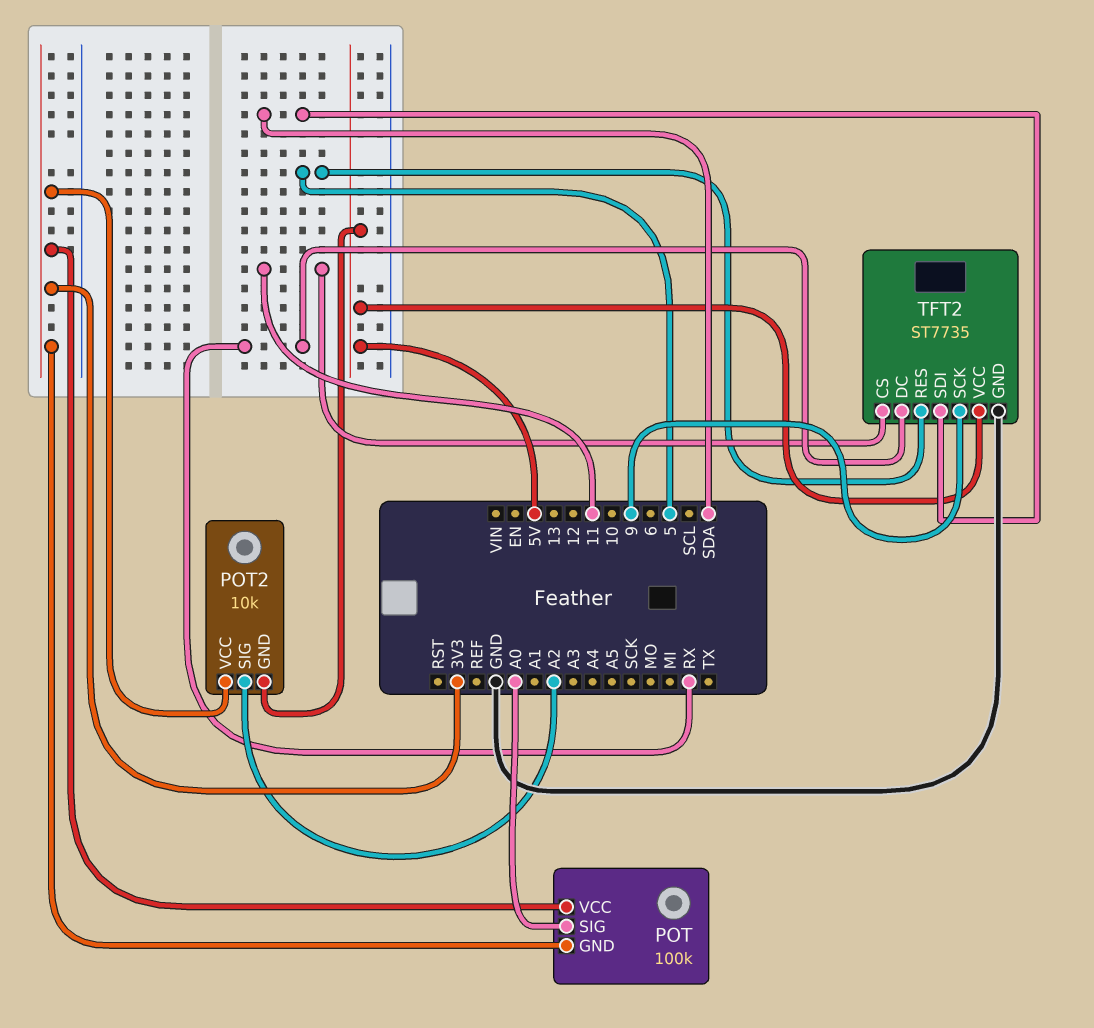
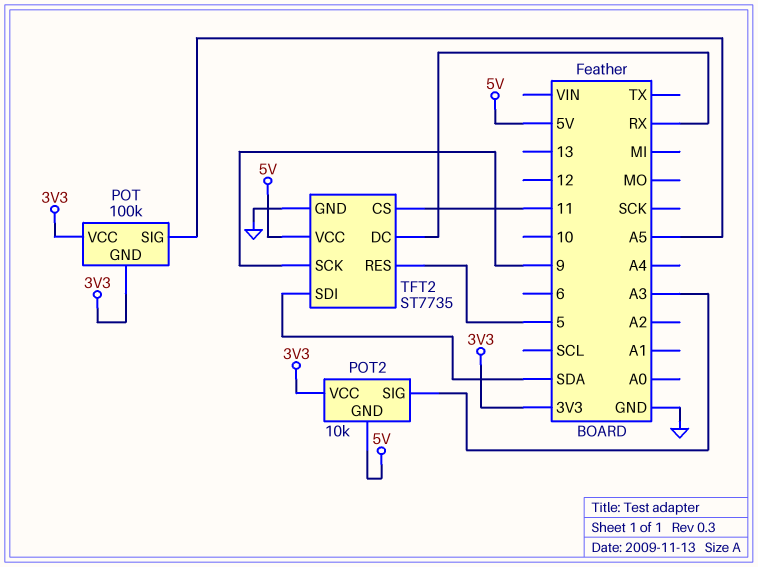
POT pin SIG: A0 -> A5
POT2 pin SIG: A2 -> A3

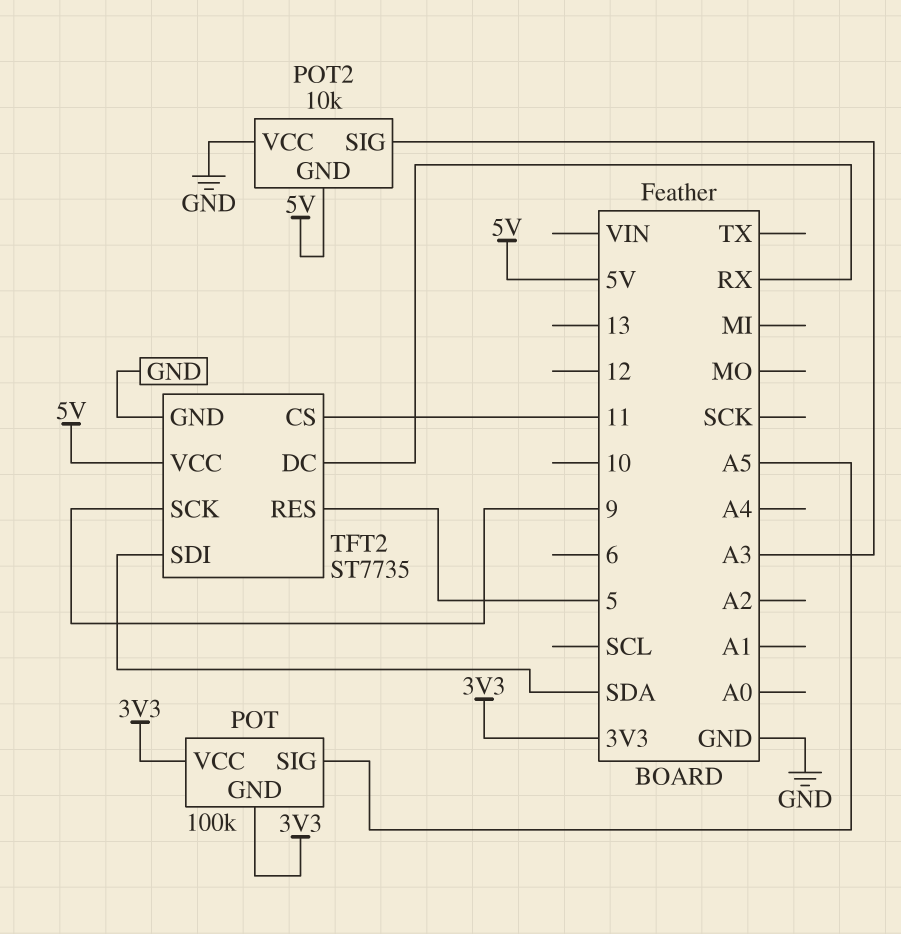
POT2 pin VCC: 3V3 -> GND

